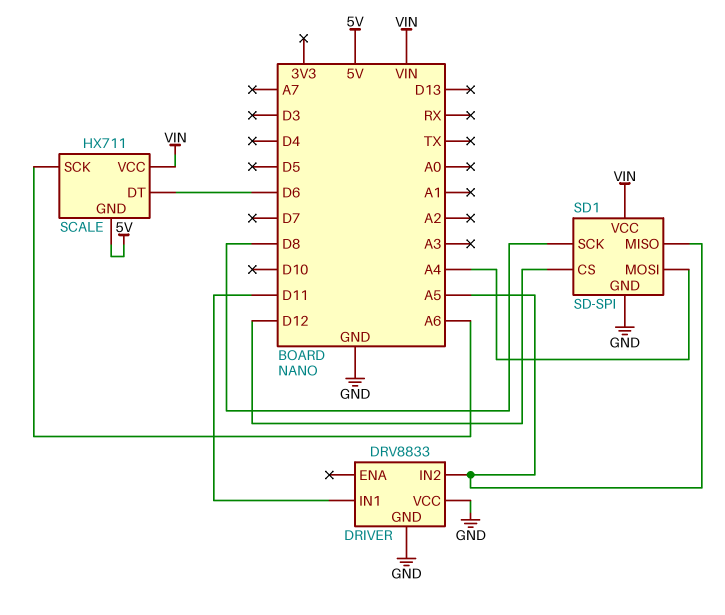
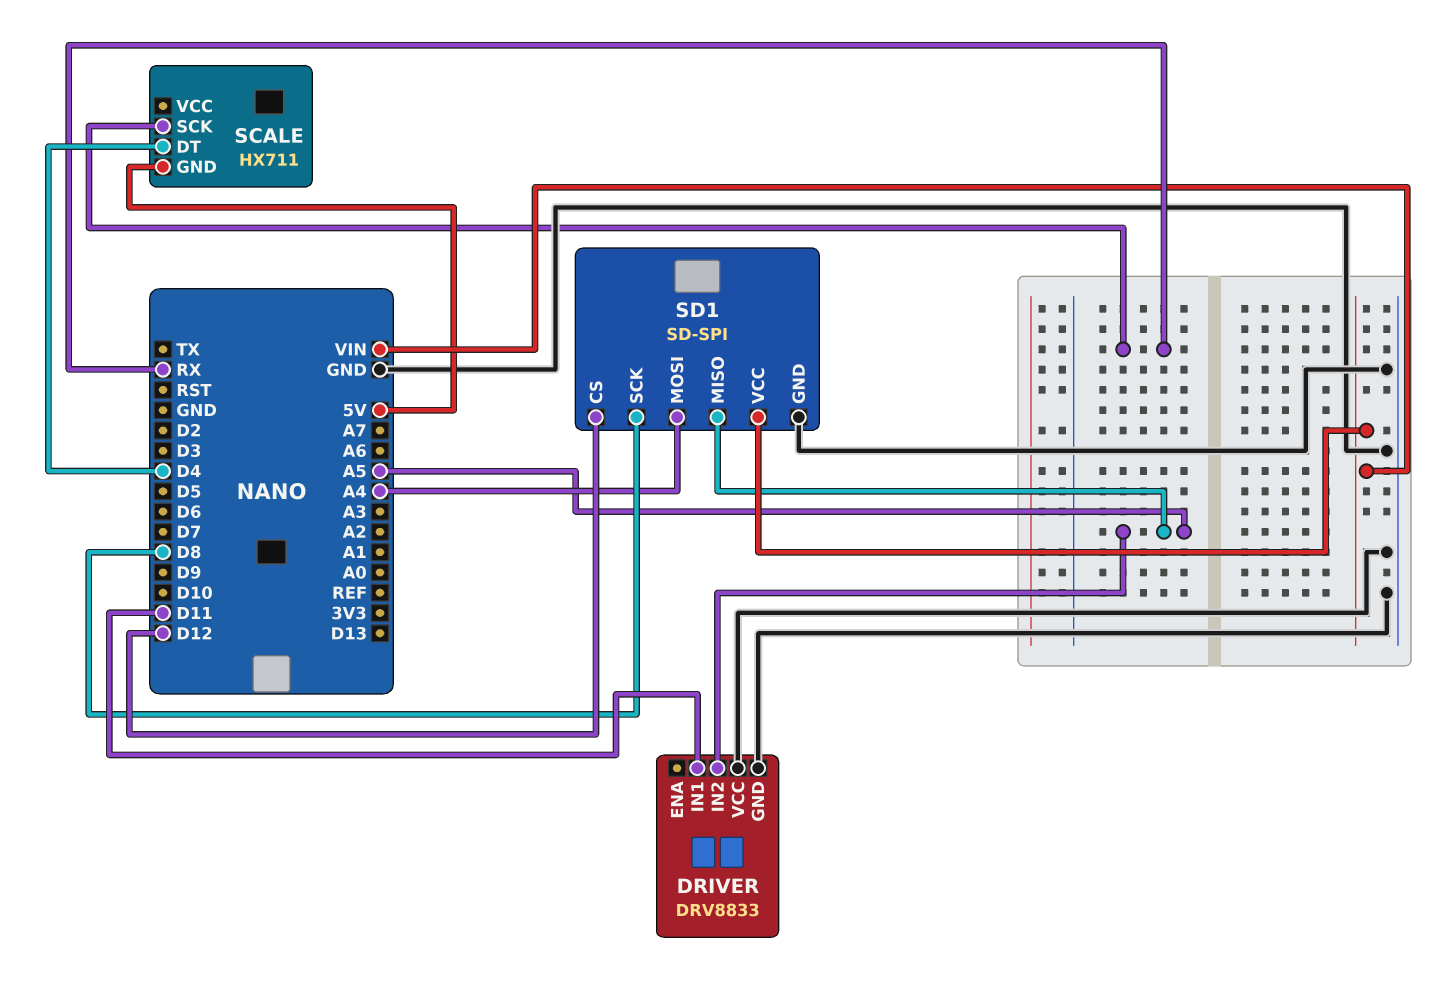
SCALE pin DT: D6 -> D4
SCALE pin SCK: A6 -> RX
SCALE pin VCC: VIN -> none

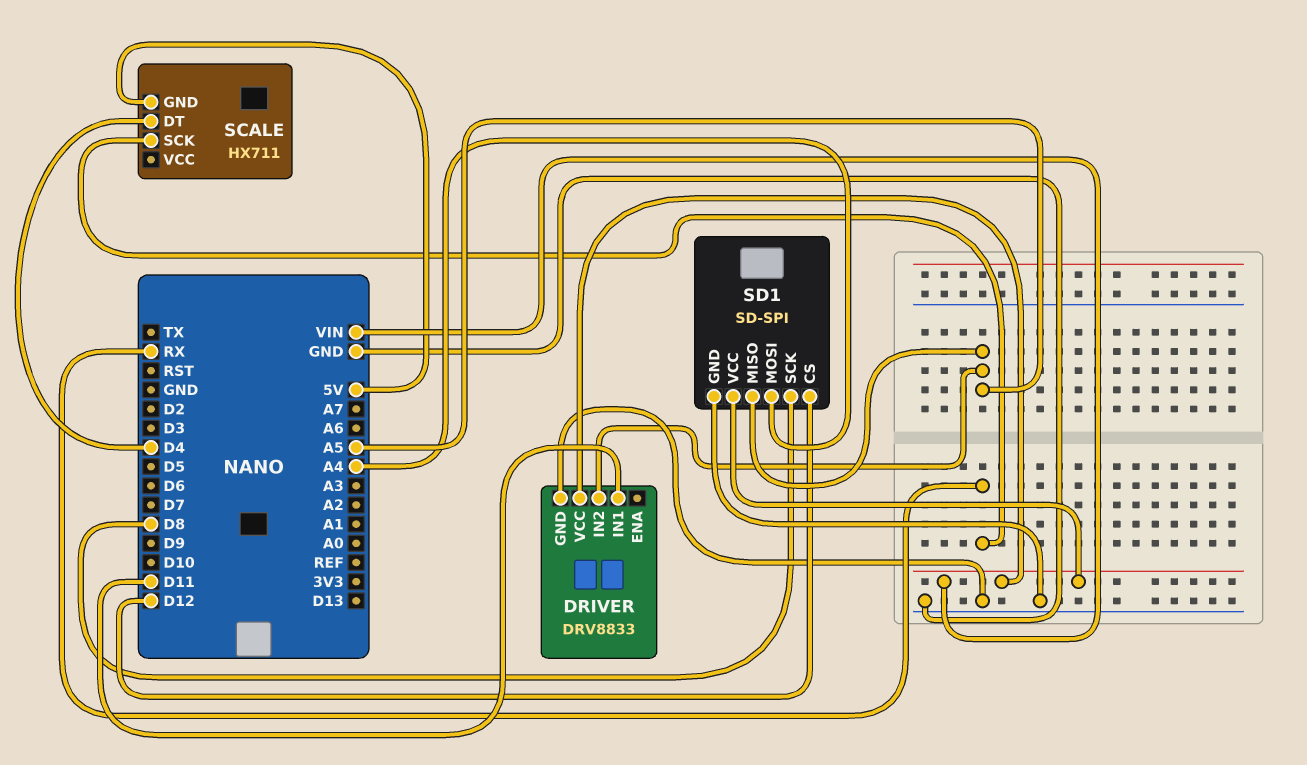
DRIVER pin VCC: GND -> VIN

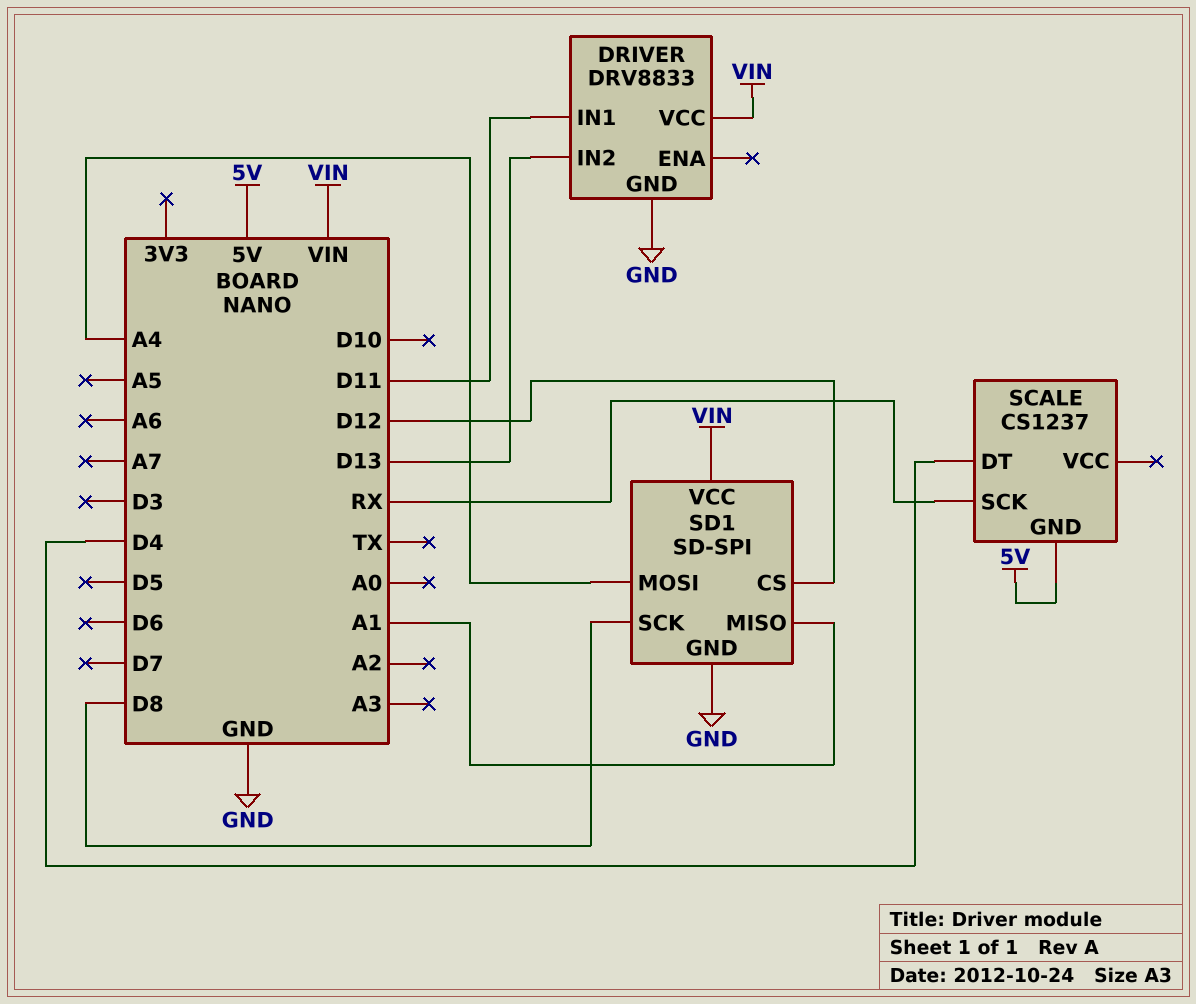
DRIVER pin IN2: A5 -> D13
SCALE: HX711 -> CS1237
SD1 pin MISO: A5 -> A1

